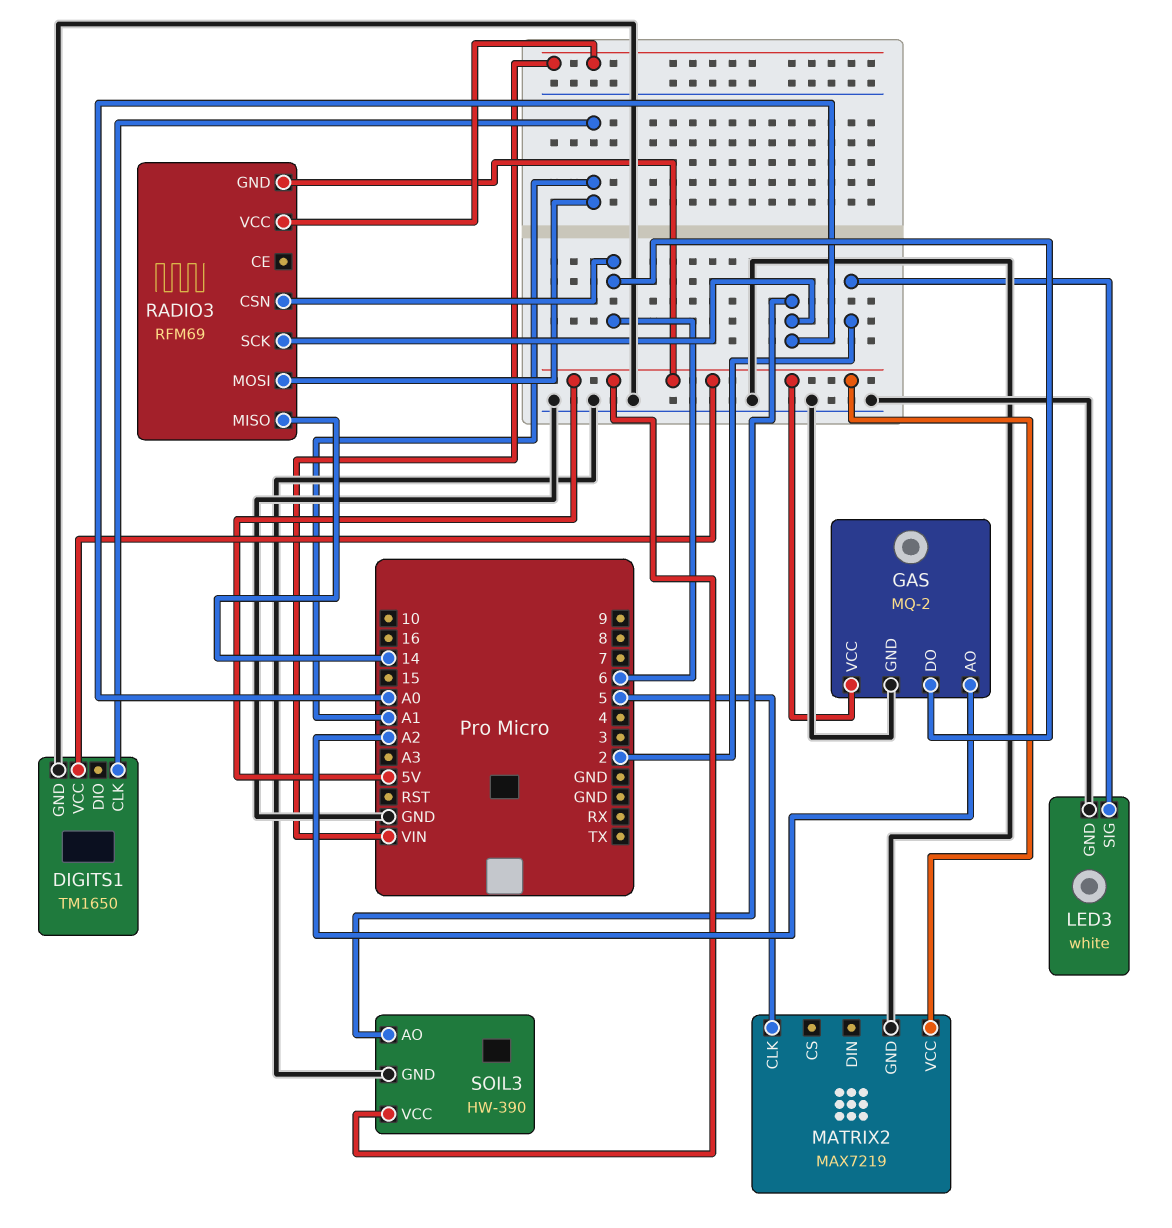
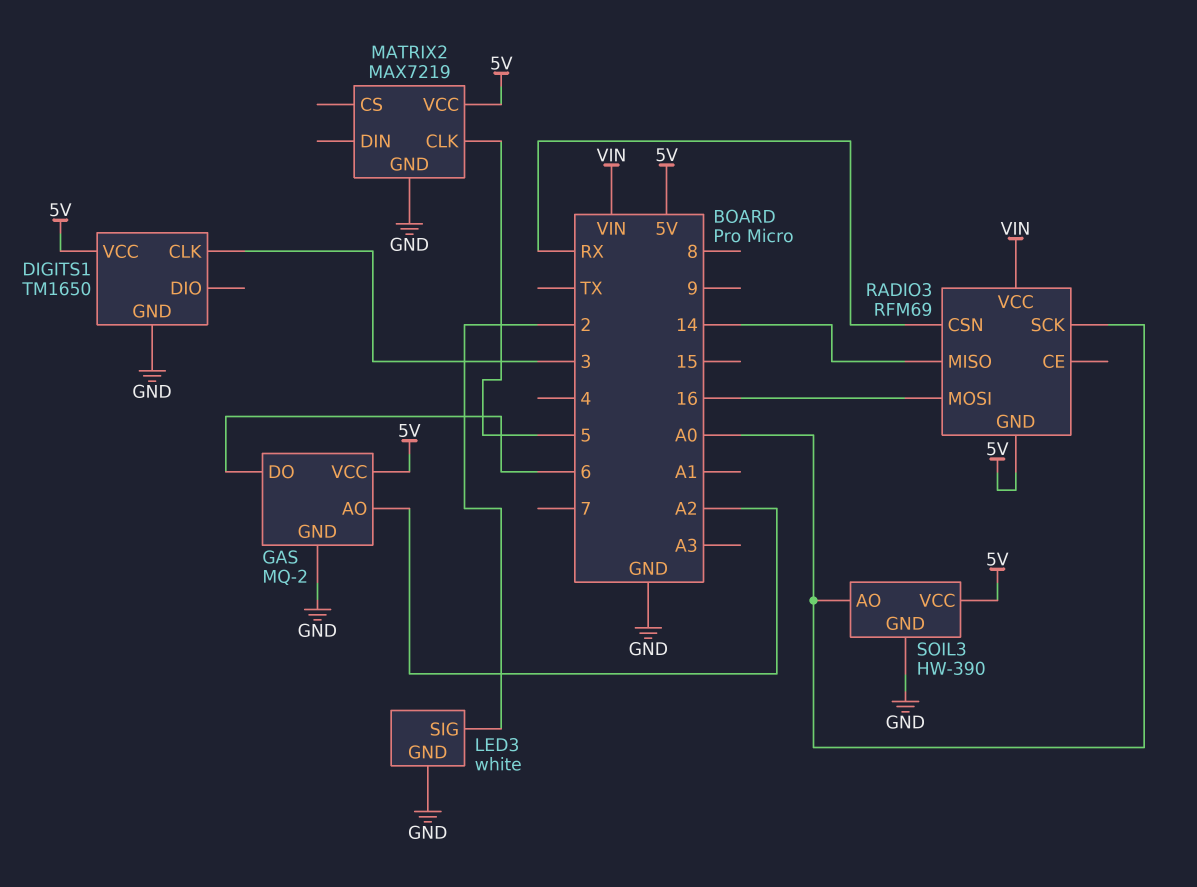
DIGITS1 pin CLK: A1 -> 3
RADIO3 pin CSN: 6 -> RX
RADIO3 pin MOSI: A1 -> 16

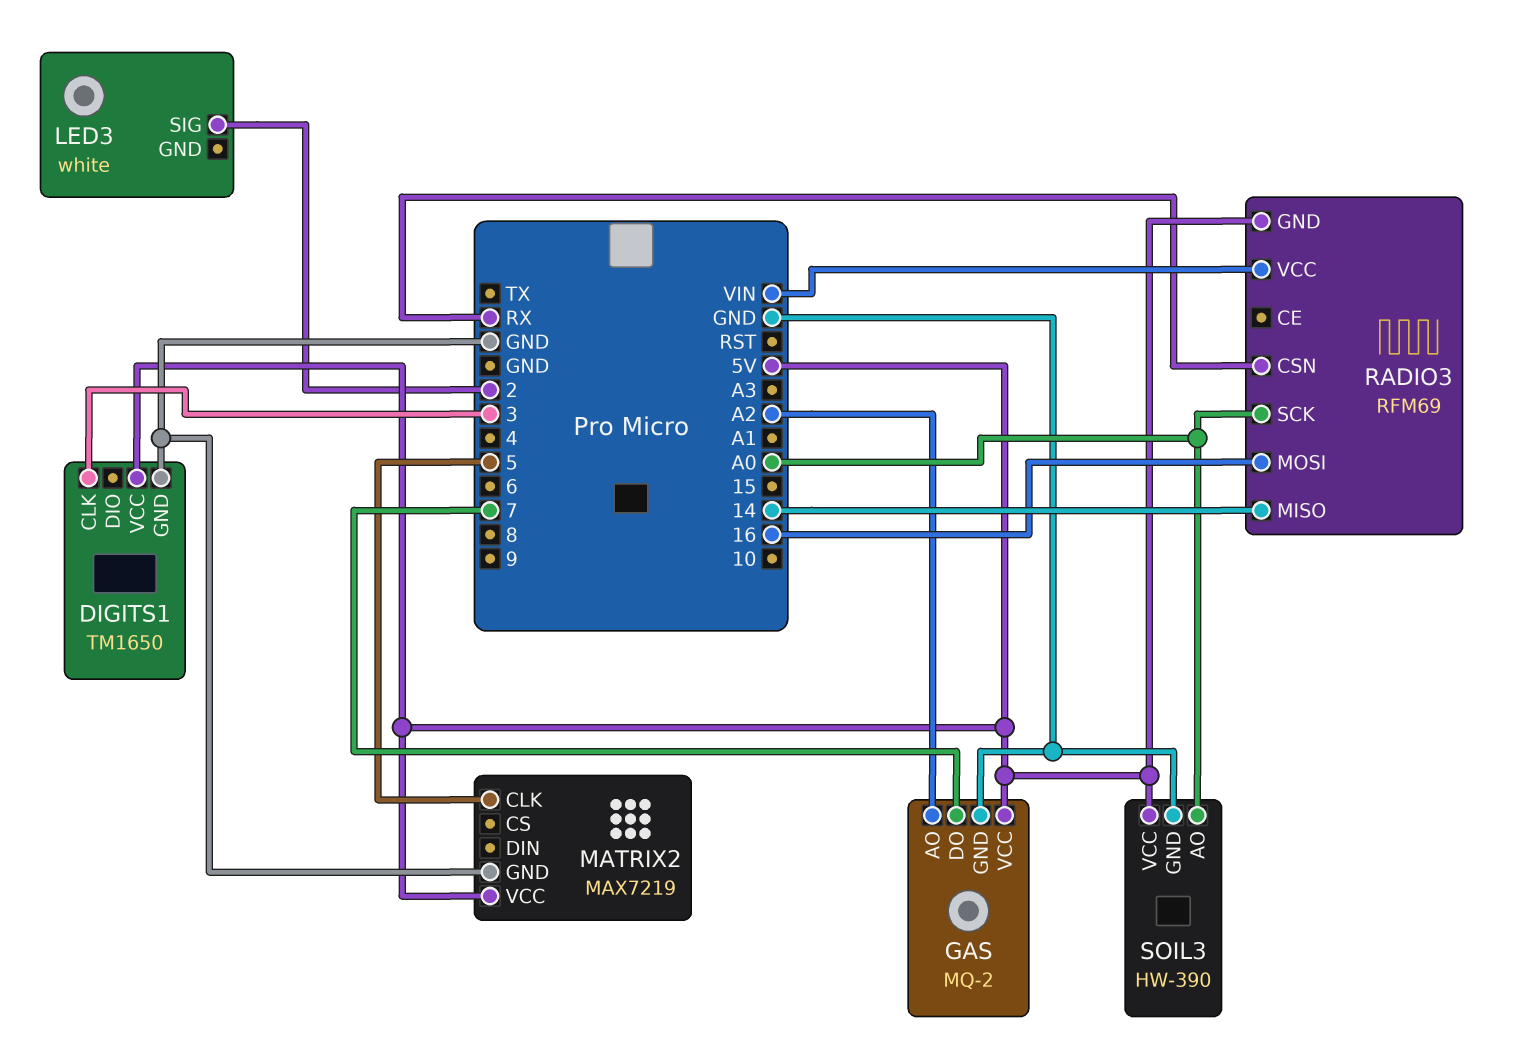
GAS pin DO: 6 -> 7
LED3 pin GND: GND -> none

